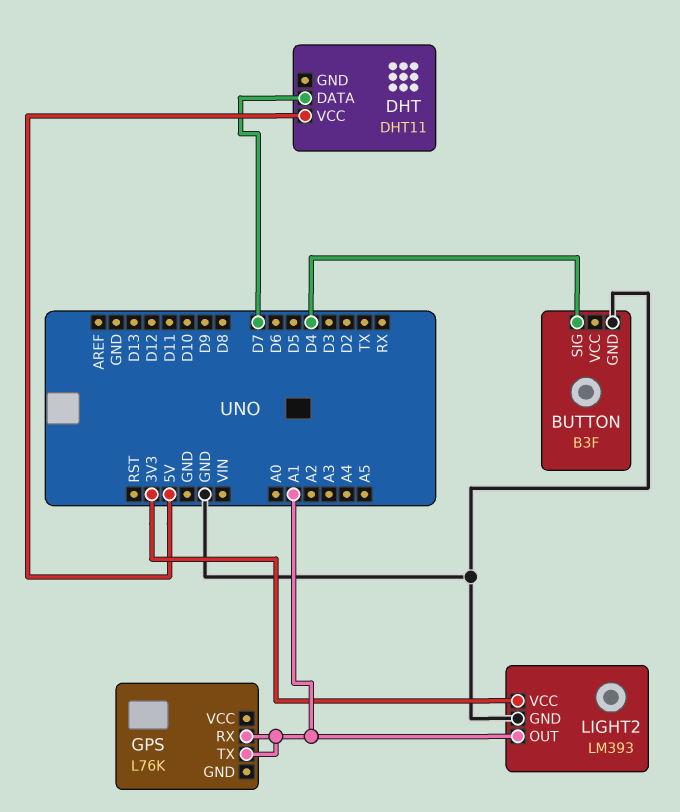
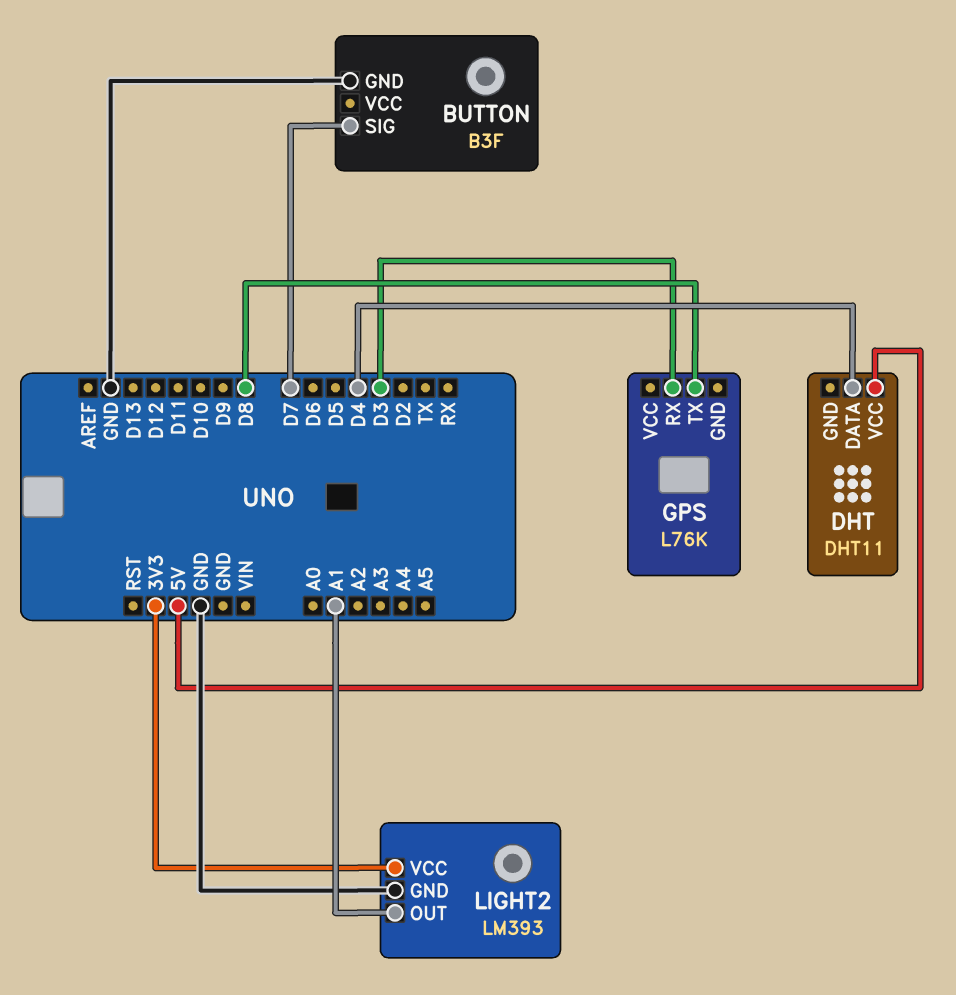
BUTTON pin SIG: D4 -> D7
DHT pin DATA: D7 -> D4
GPS pin RX: A1 -> D3
GPS pin TX: A1 -> D8

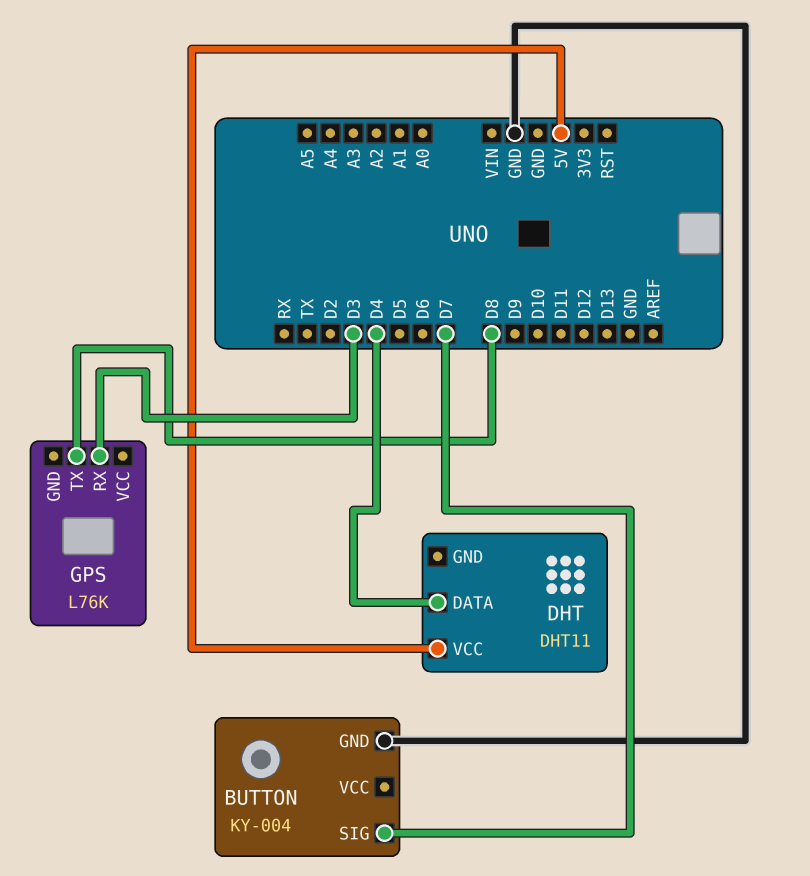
BUTTON: B3F -> KY-004
LIGHT2: LM393 -> none
LIGHT2 pin GND: GND -> none
LIGHT2 pin OUT: A1 -> none
LIGHT2 pin VCC: 3V3 -> none

